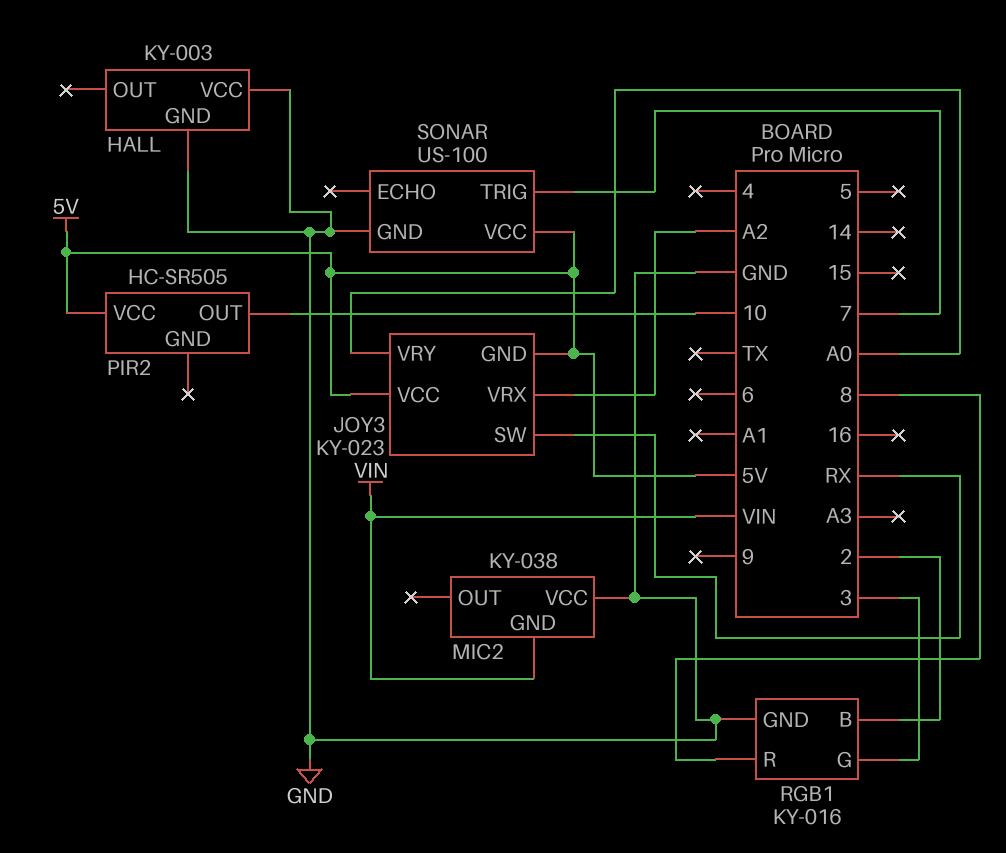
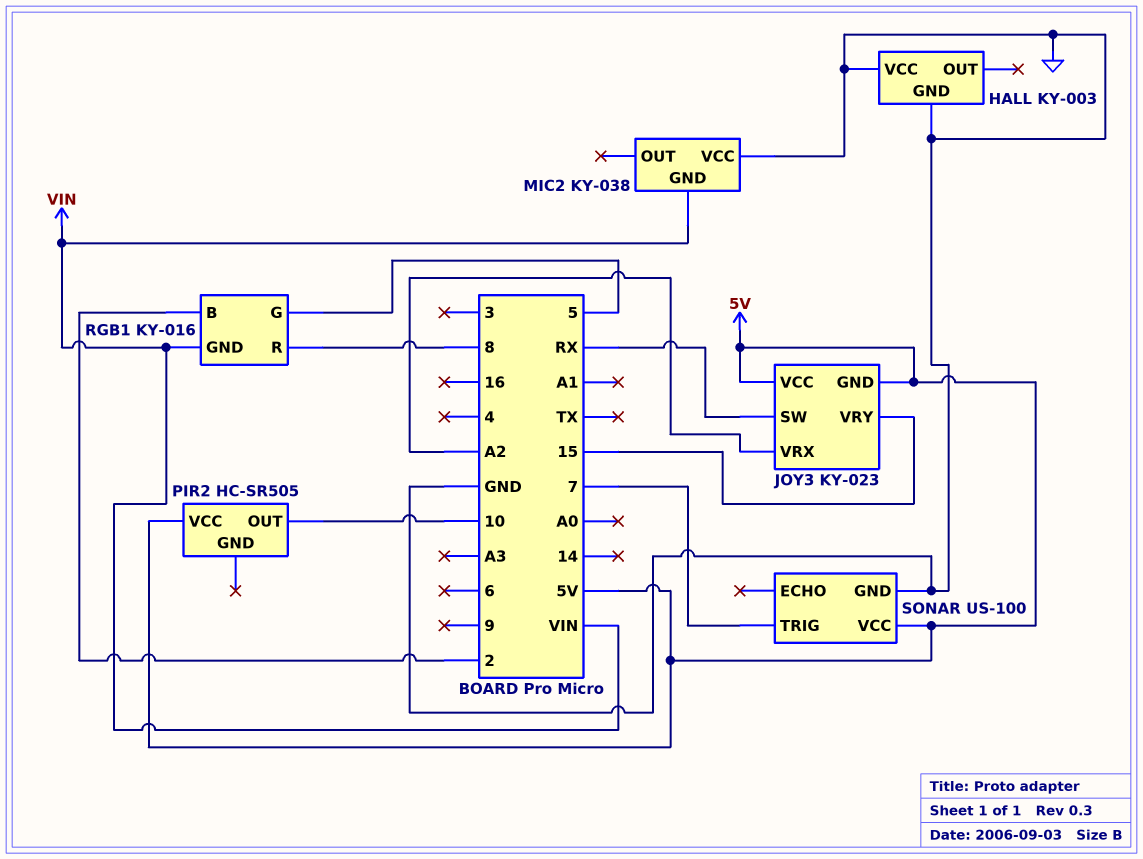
JOY3 pin VRY: A0 -> 15
RGB1 pin G: 3 -> 5
RGB1 pin GND: GND -> VIN

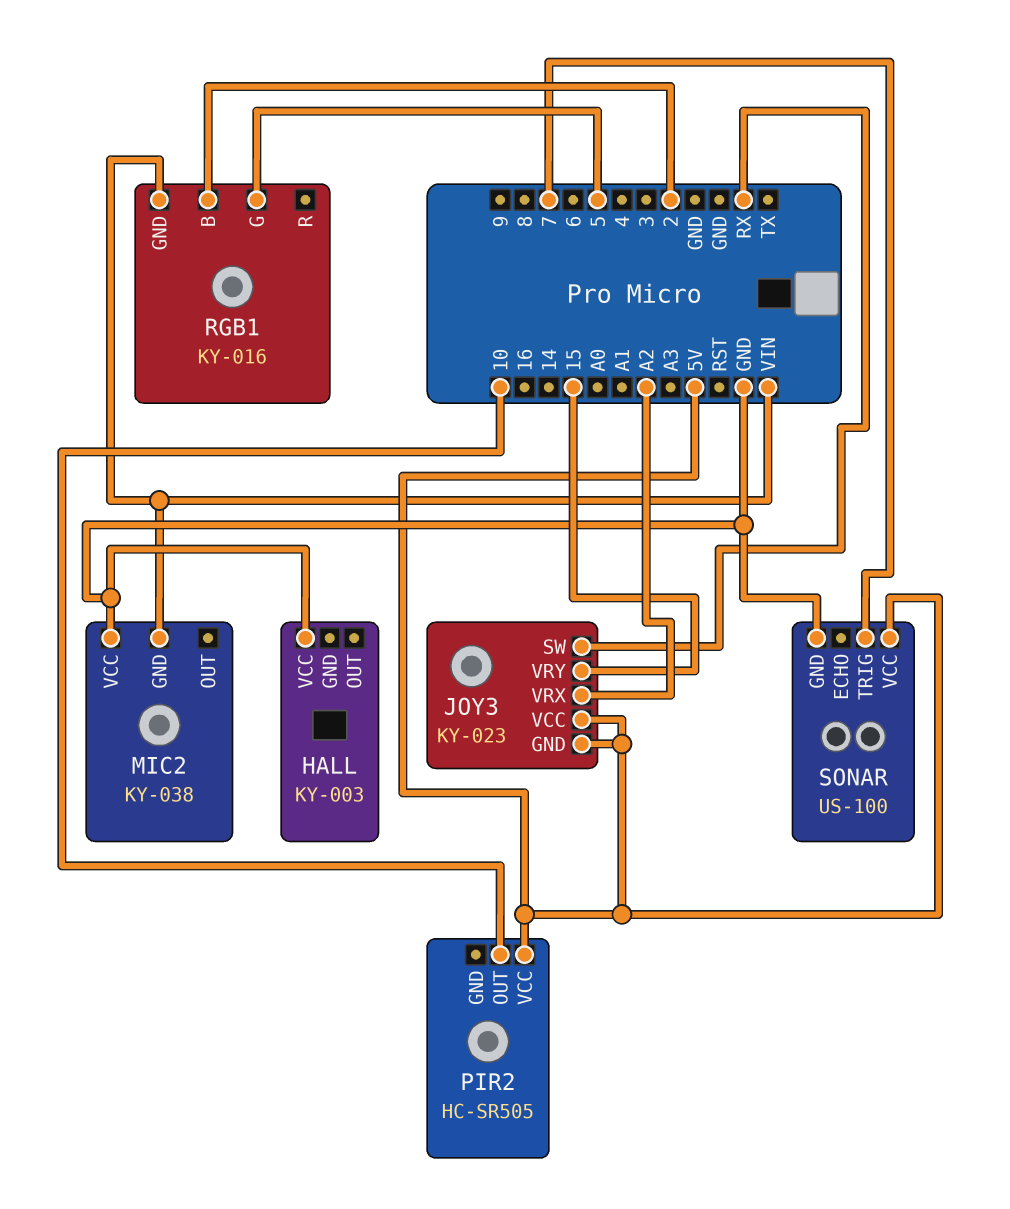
HALL pin GND: GND -> none
RGB1 pin R: 8 -> none

